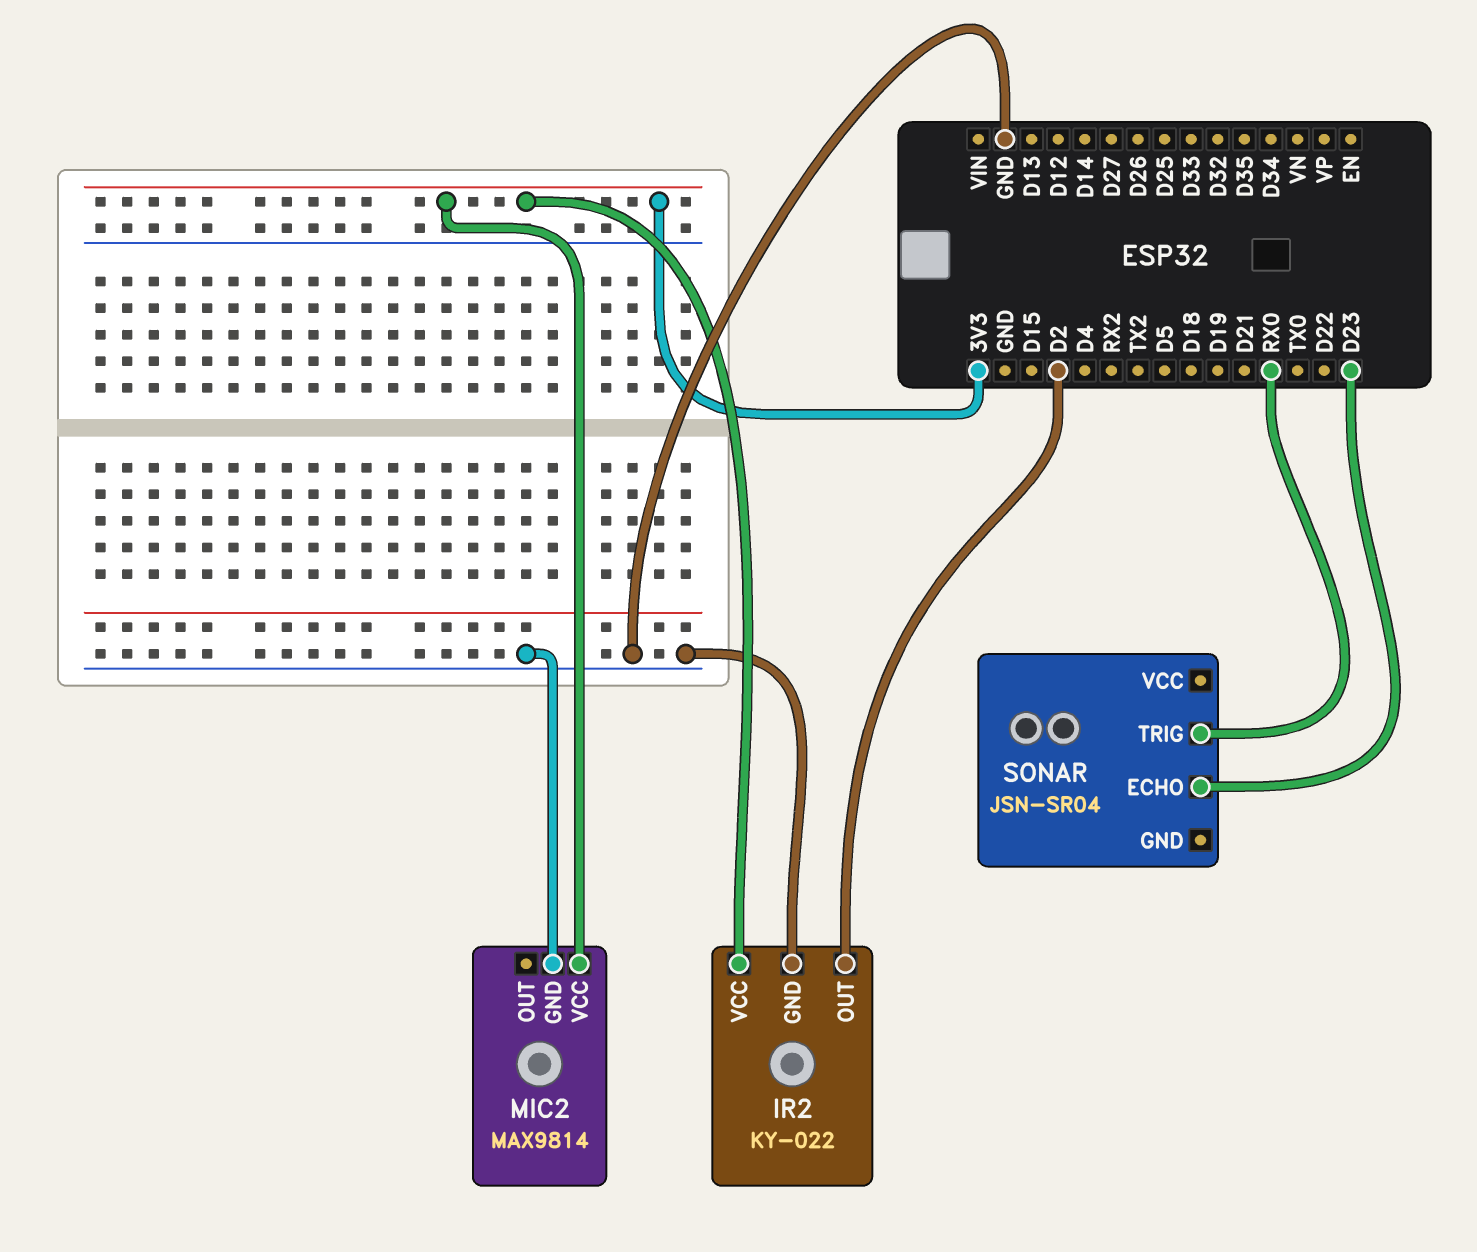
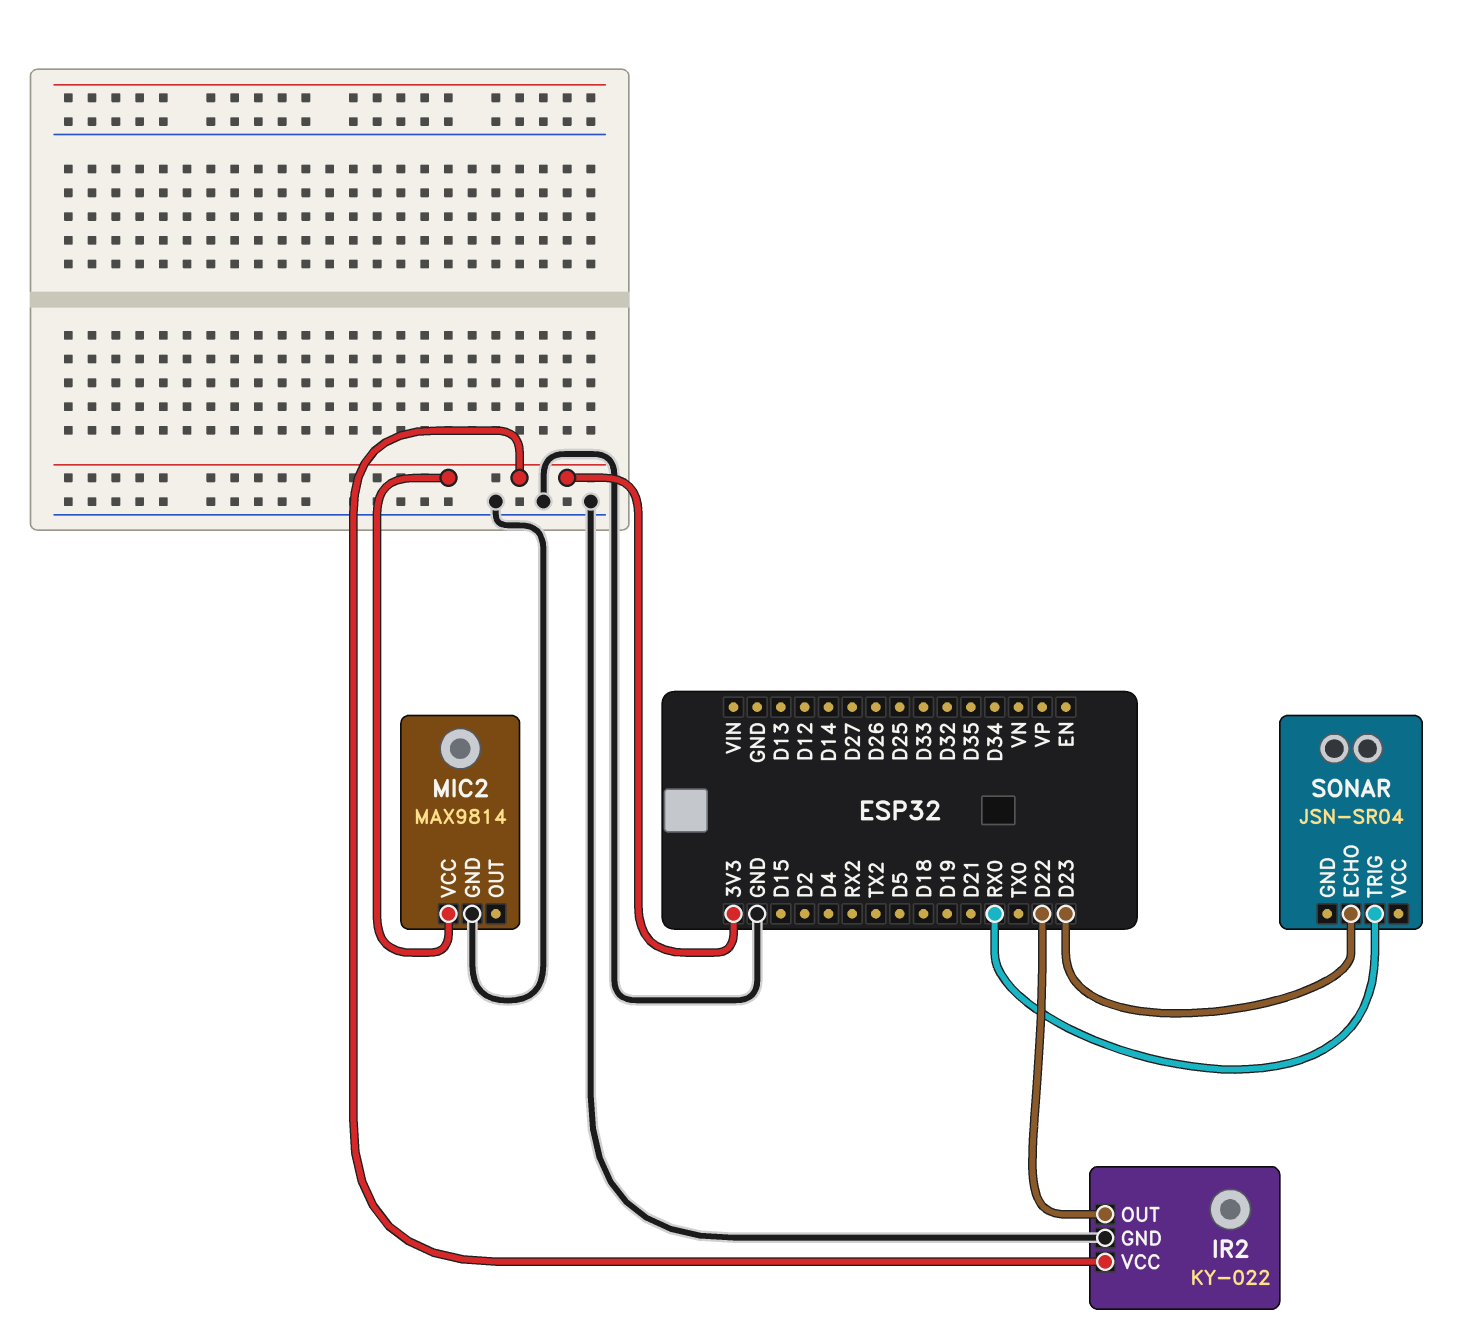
IR2 pin OUT: D2 -> D22

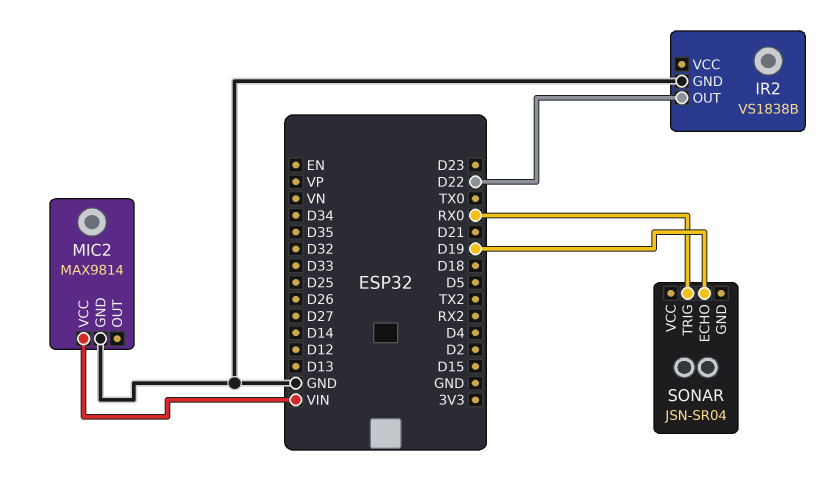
IR2: KY-022 -> VS1838B
IR2 pin VCC: 3V3 -> none
MIC2 pin VCC: 3V3 -> VIN
SONAR pin ECHO: D23 -> D19

